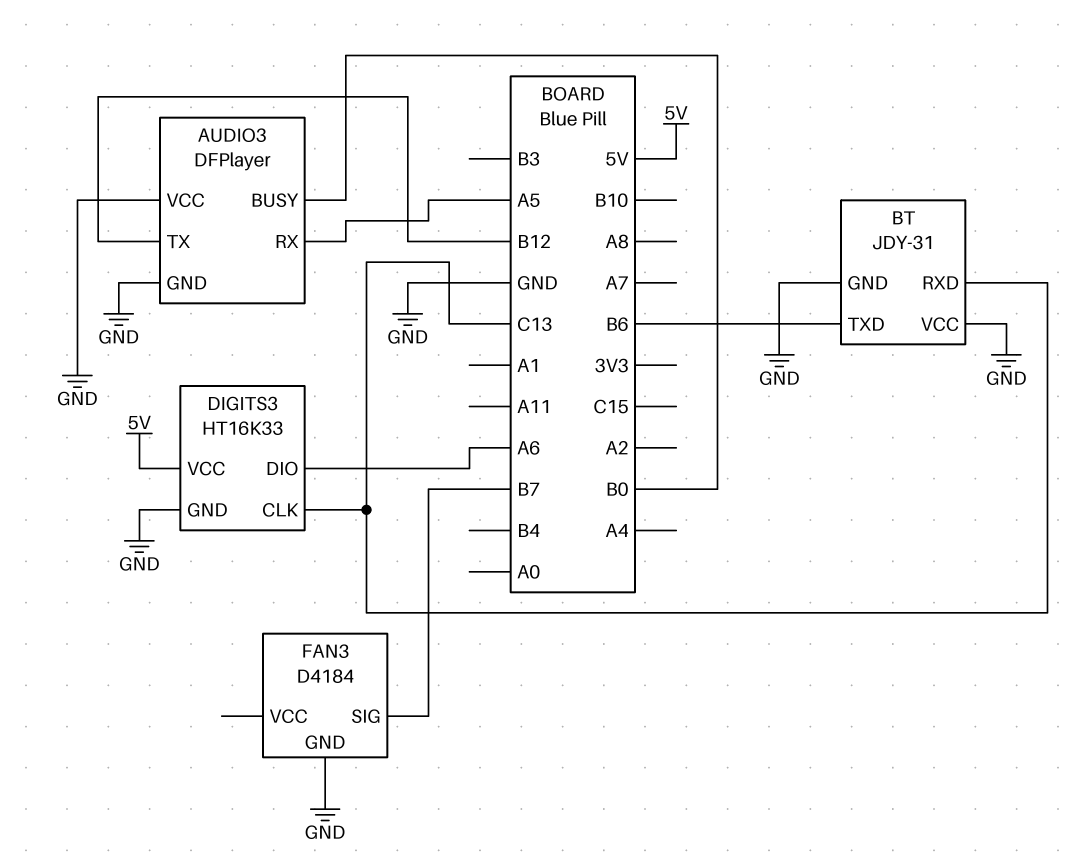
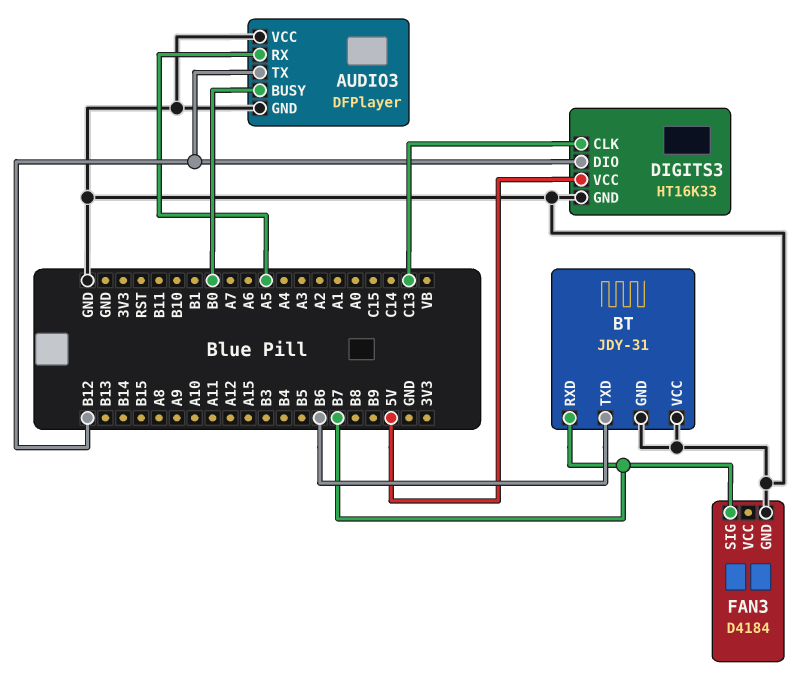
BT pin RXD: C13 -> B7
DIGITS3 pin DIO: A6 -> B12

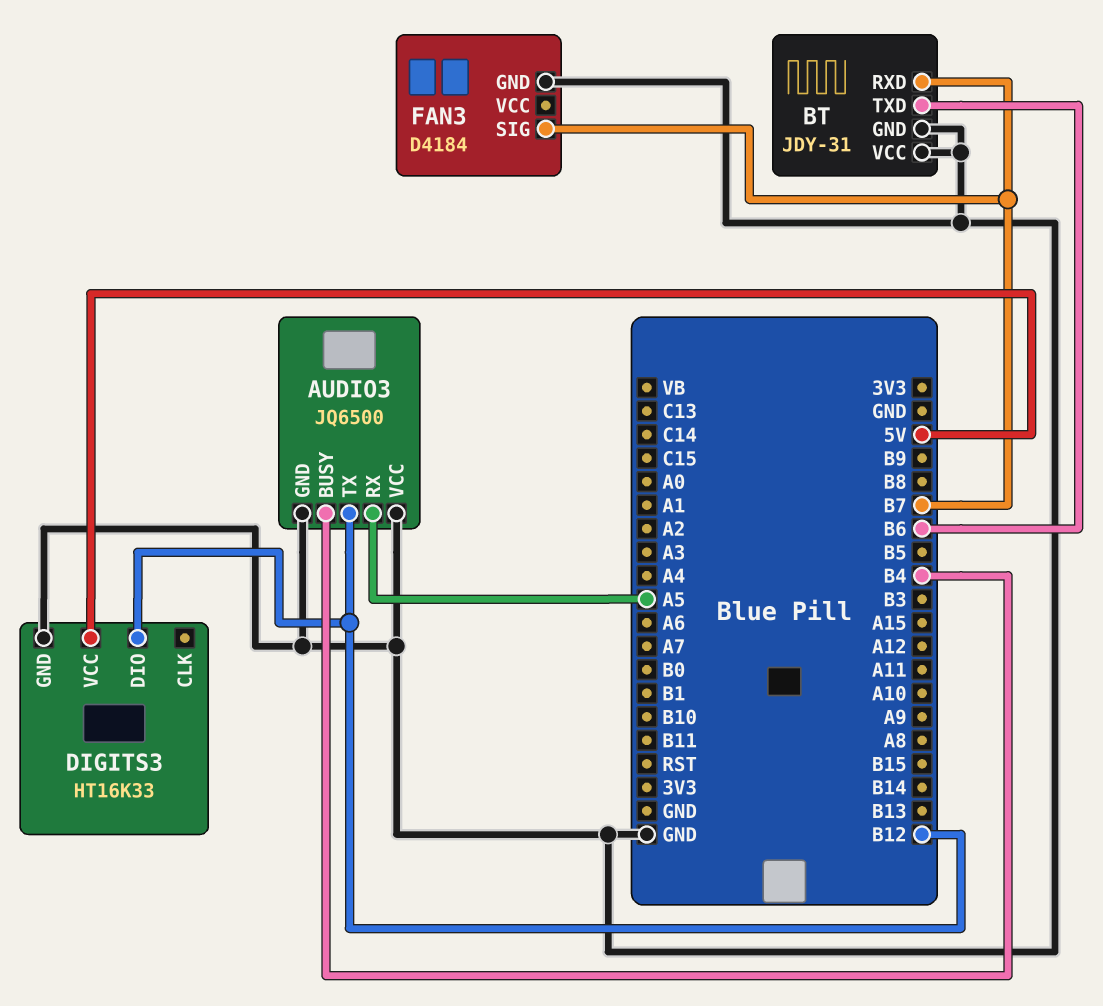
AUDIO3: DFPlayer -> JQ6500
AUDIO3 pin BUSY: B0 -> B4
DIGITS3 pin CLK: C13 -> none

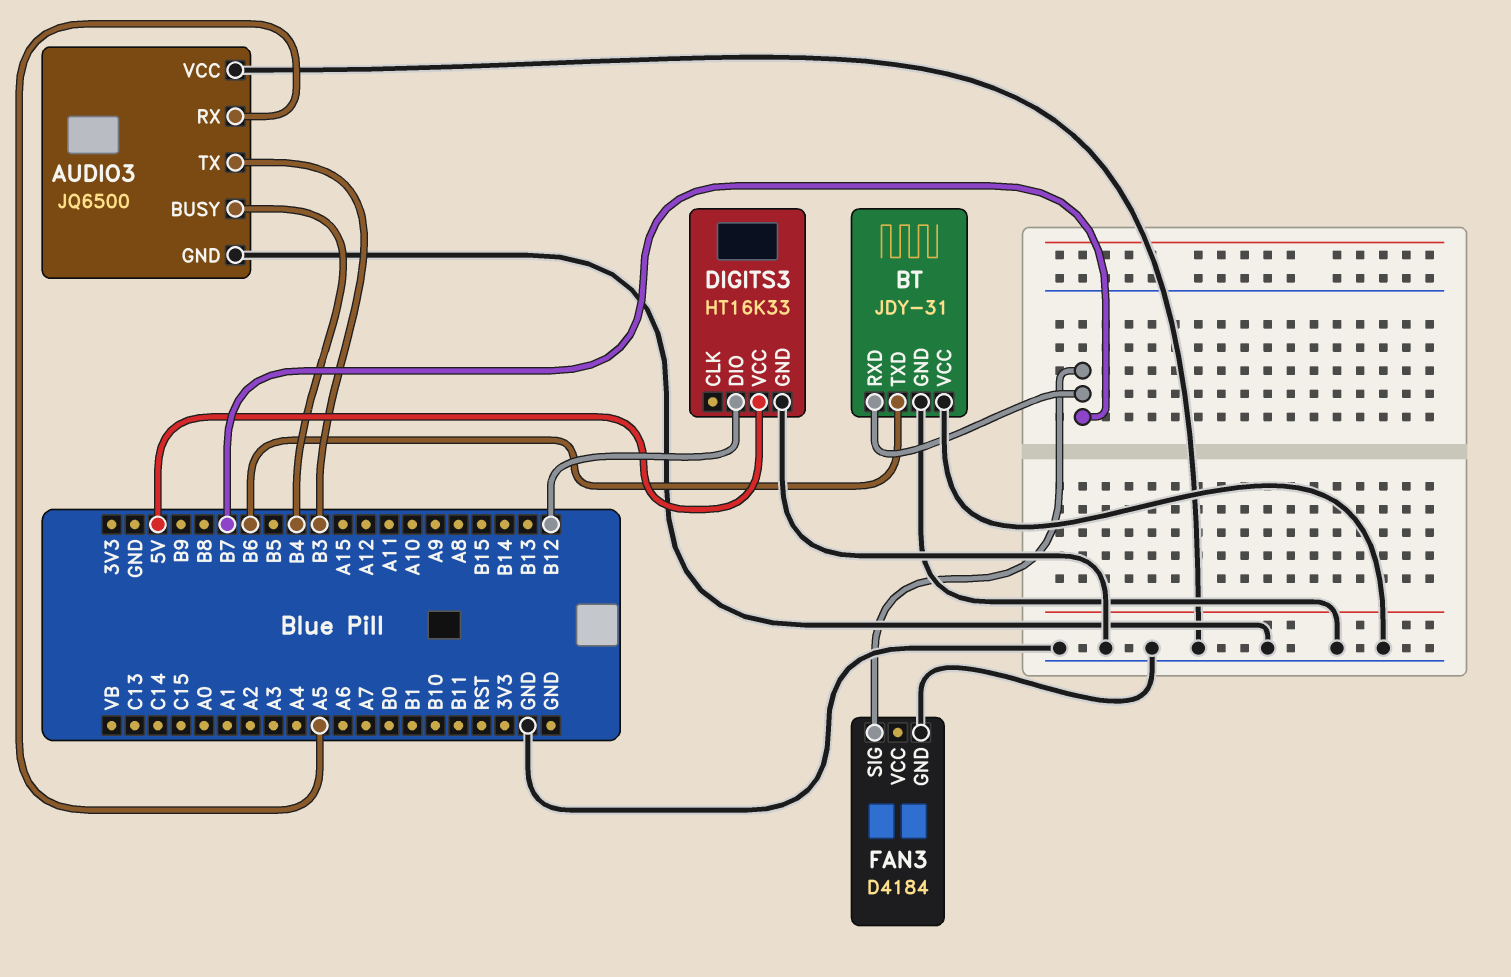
AUDIO3 pin TX: B12 -> B3

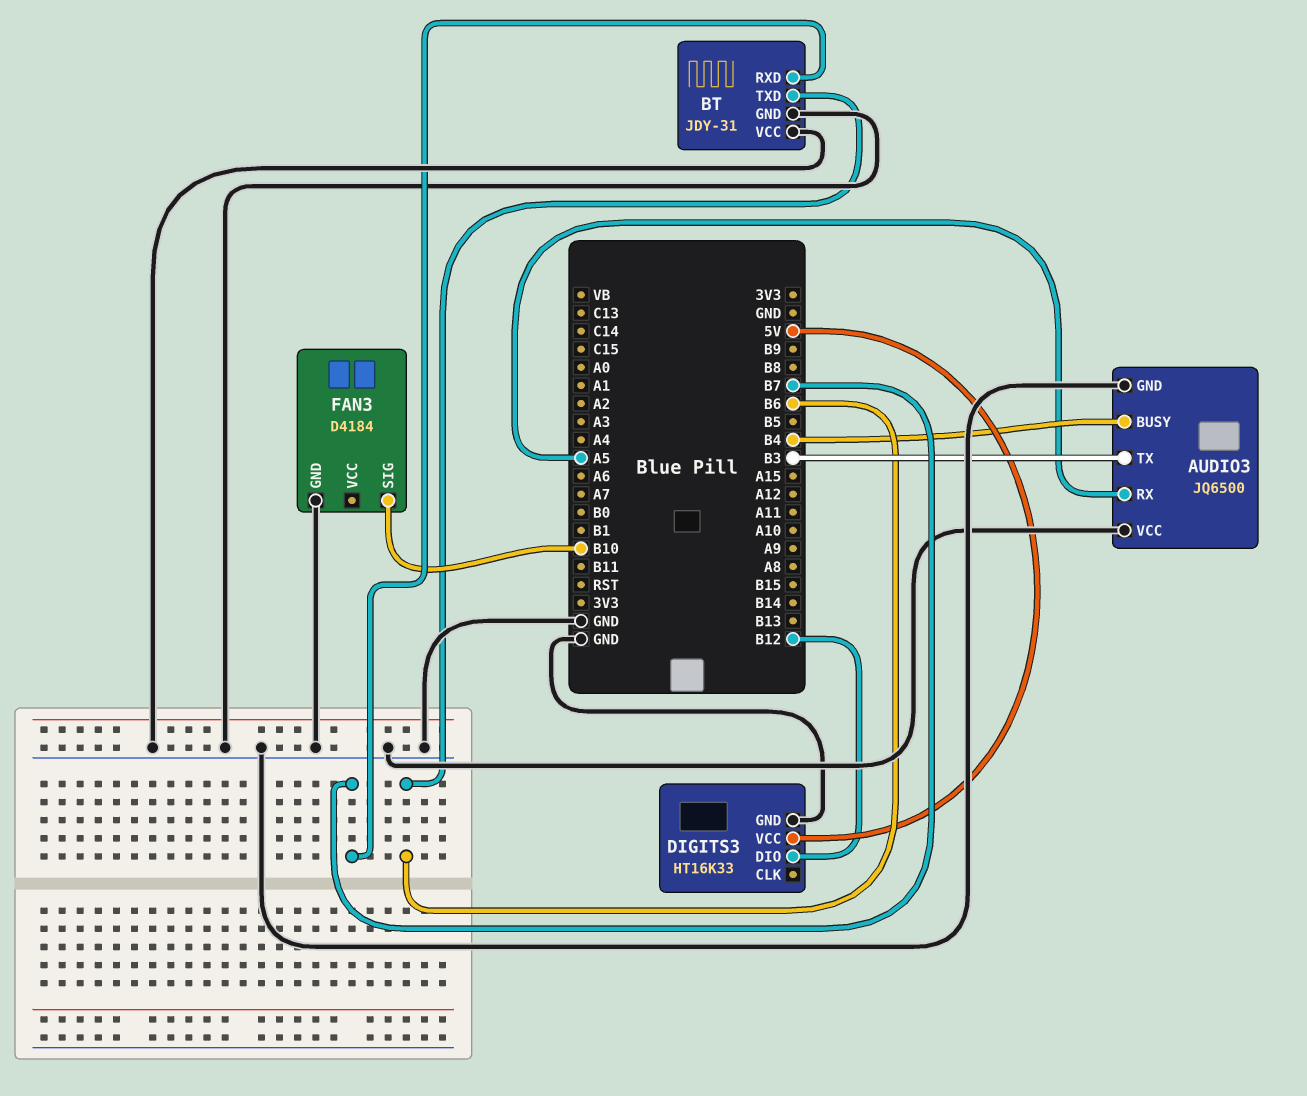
FAN3 pin SIG: B7 -> B10

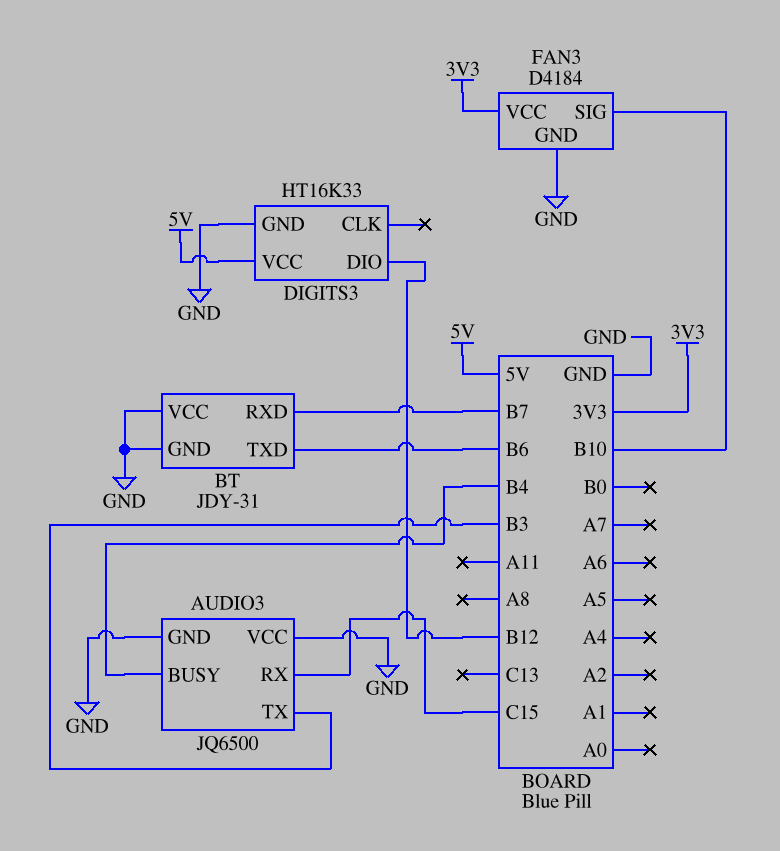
AUDIO3 pin RX: A5 -> C15
FAN3 pin VCC: none -> 3V3

